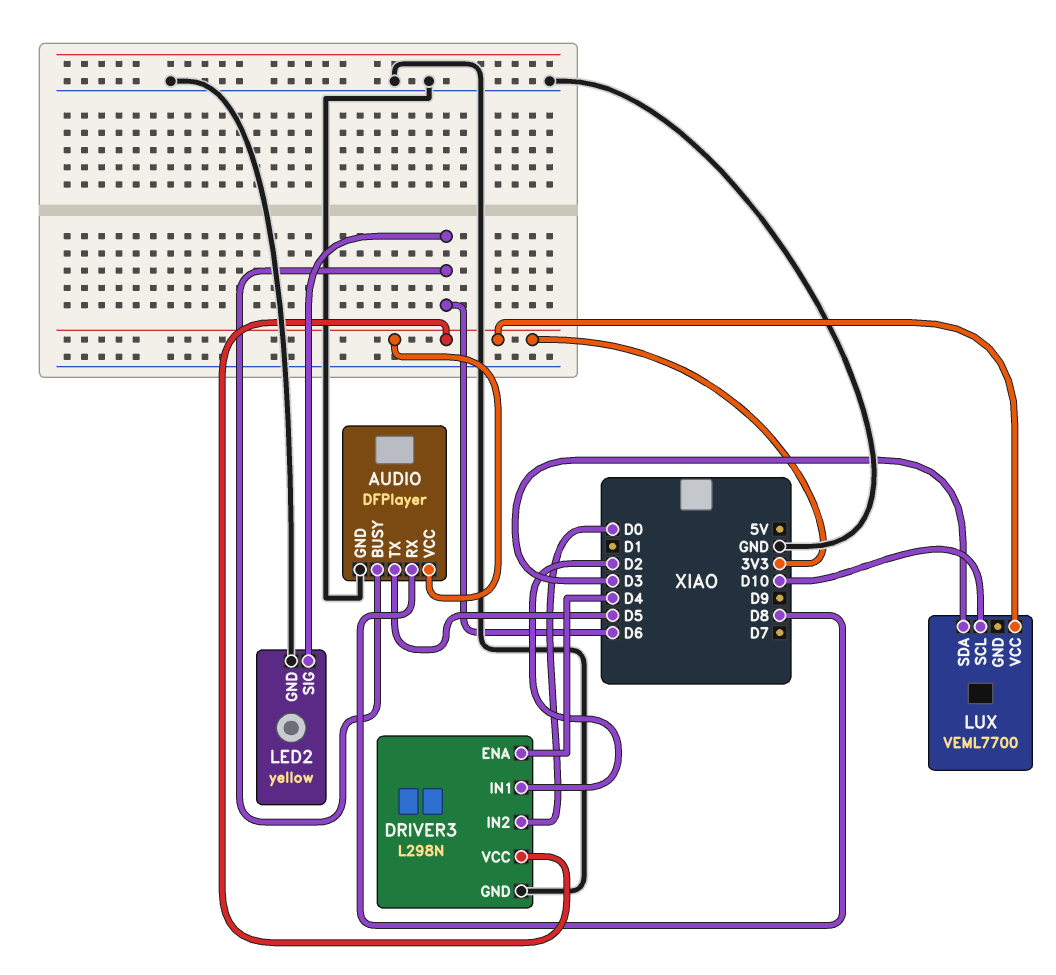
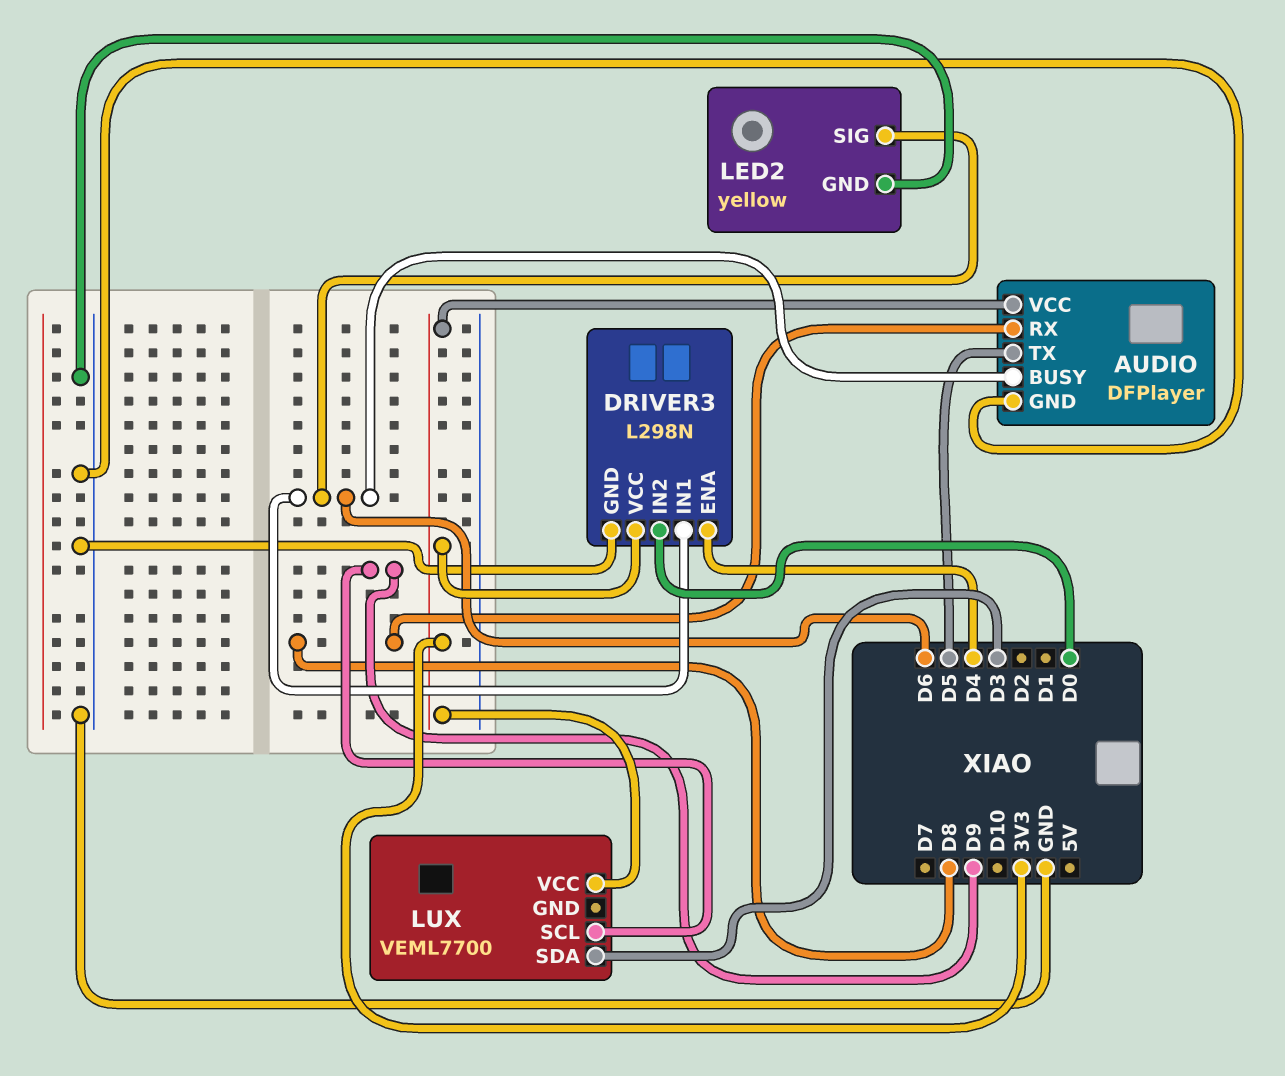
DRIVER3 pin IN1: D2 -> D6
LUX pin SCL: D10 -> D9

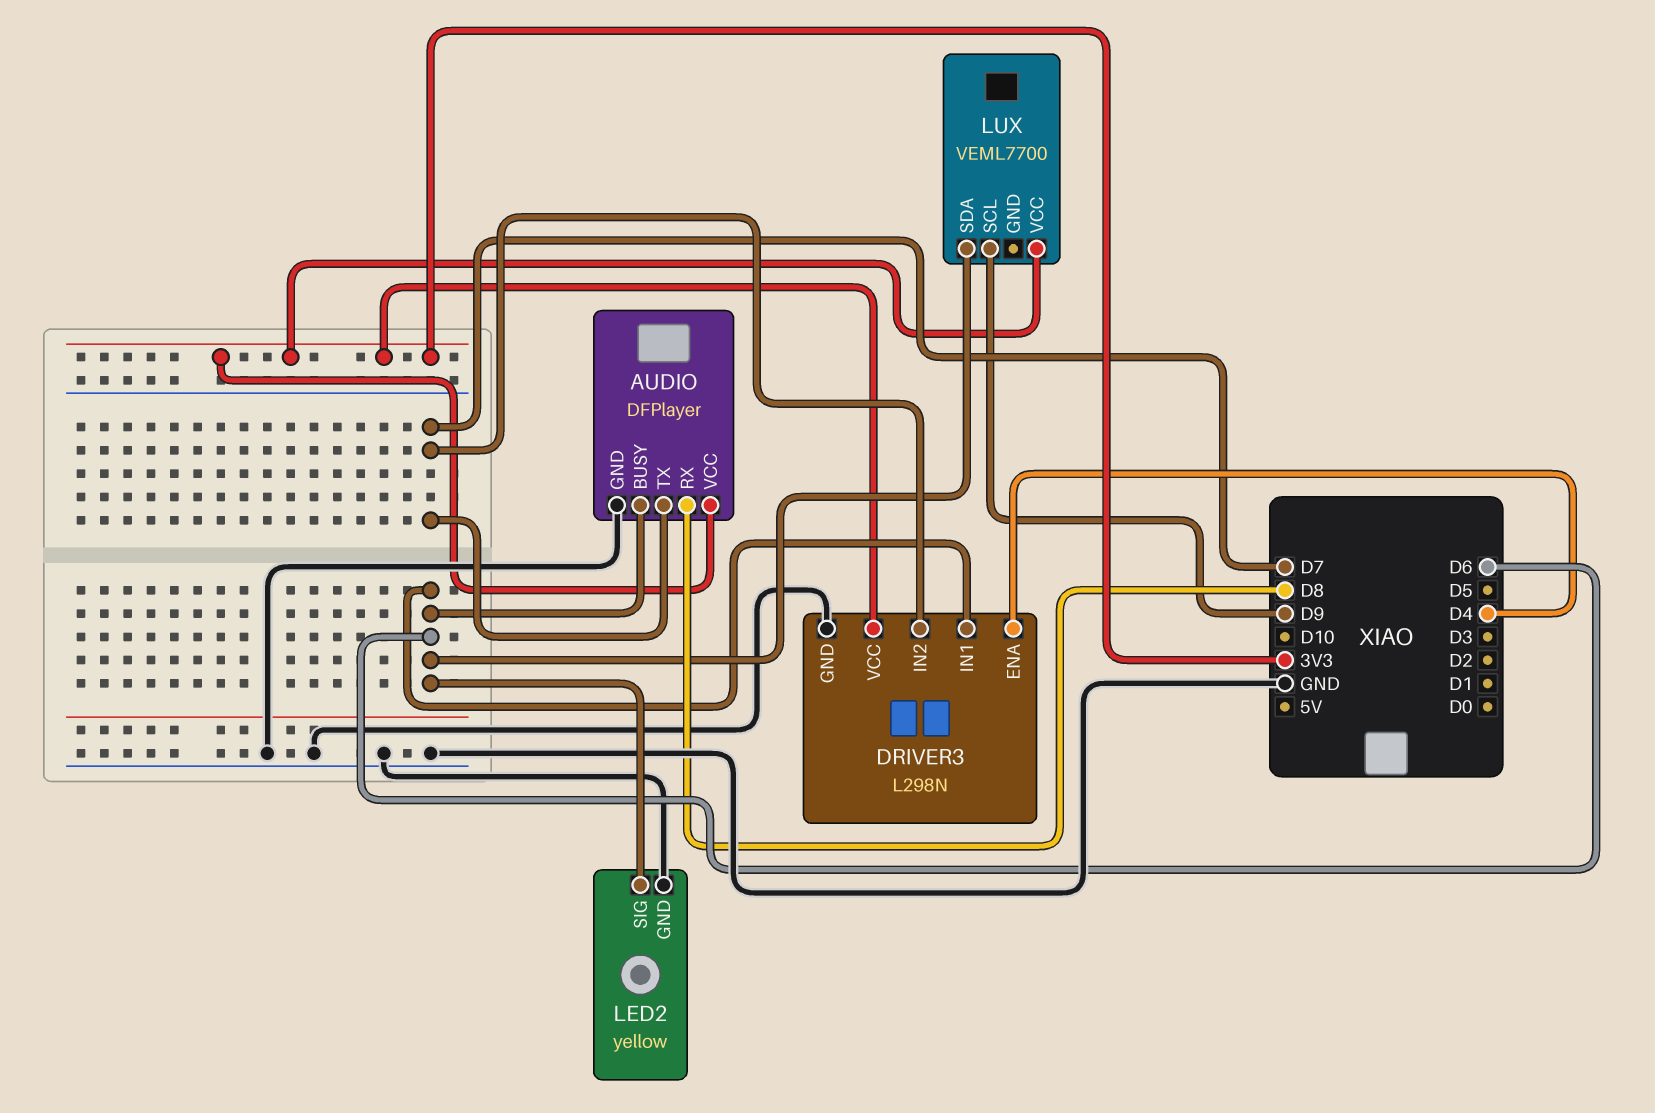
AUDIO pin TX: D5 -> D7
DRIVER3 pin IN2: D0 -> D7
LUX pin SDA: D3 -> D6

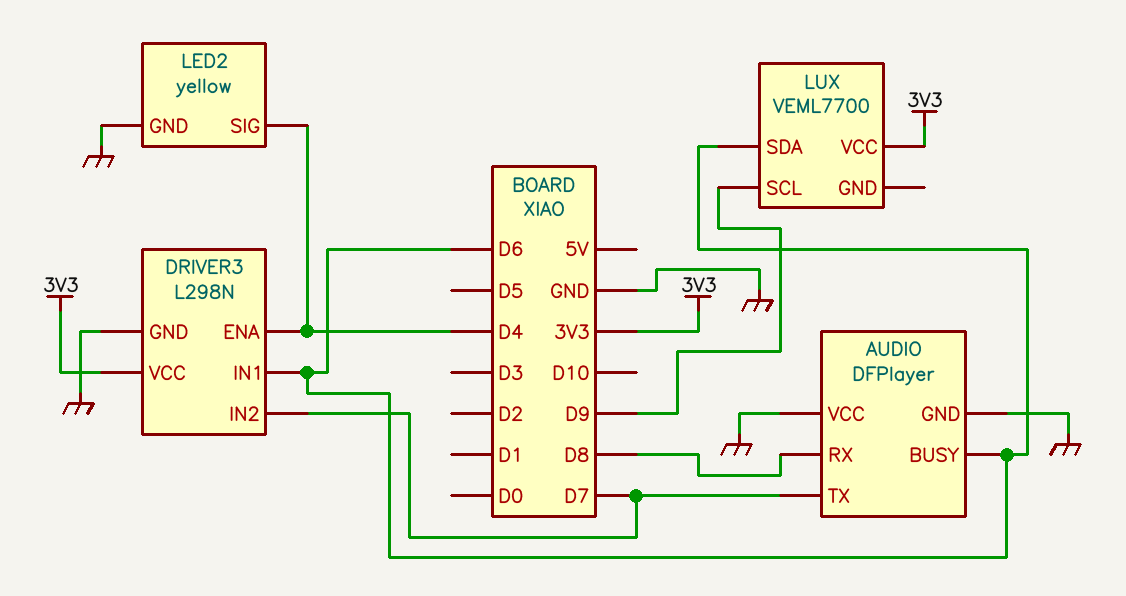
AUDIO pin VCC: 3V3 -> GND
LED2 pin SIG: D6 -> D4

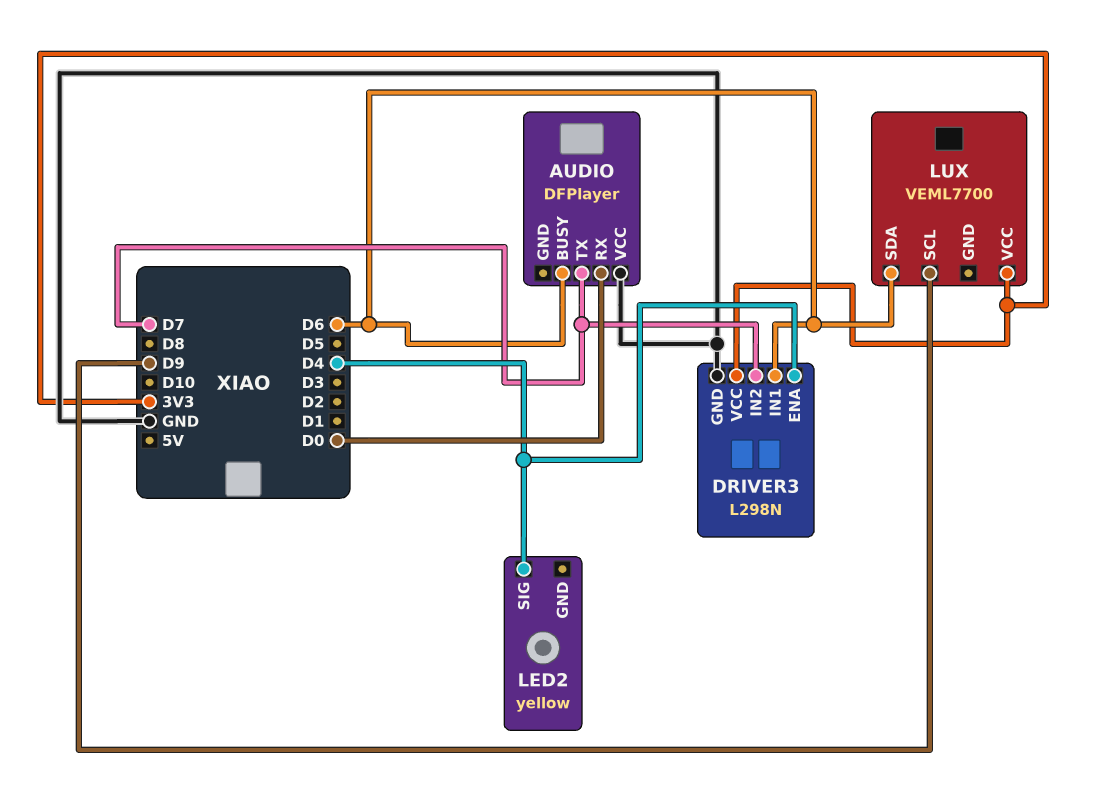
AUDIO pin GND: GND -> none
AUDIO pin RX: D8 -> D0
LED2 pin GND: GND -> none

